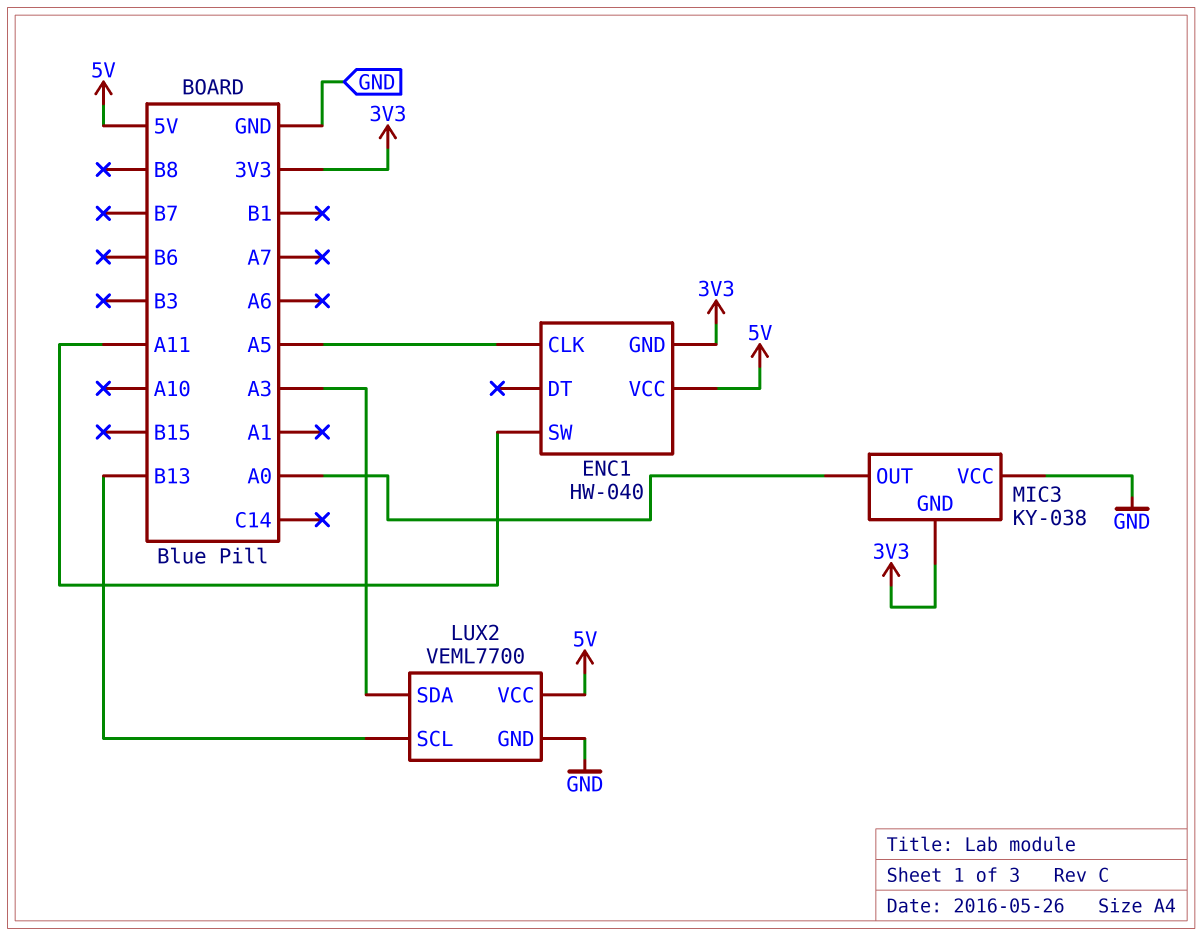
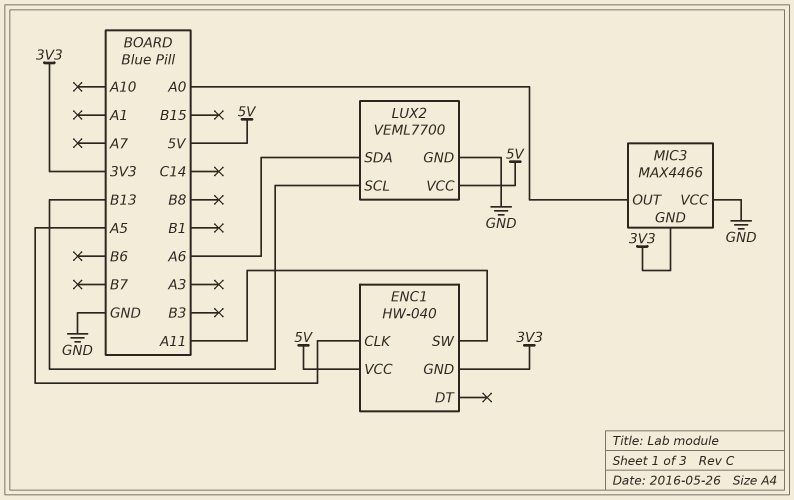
LUX2 pin SDA: A3 -> A6
MIC3: KY-038 -> MAX4466

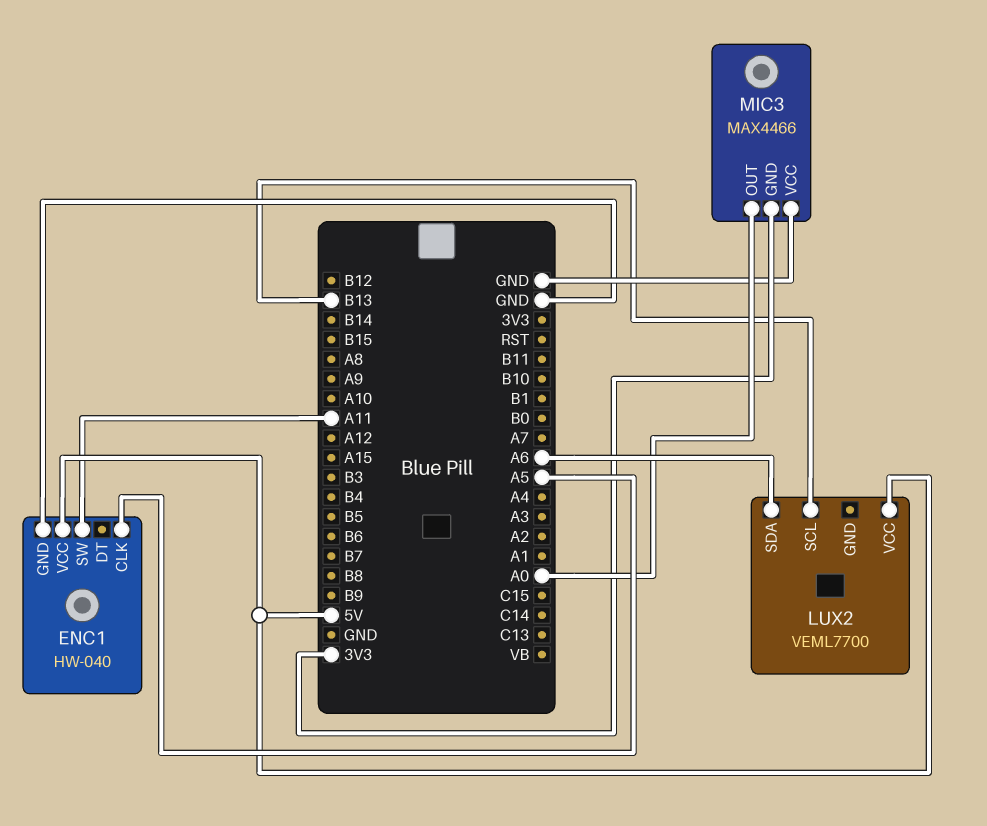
ENC1 pin GND: 3V3 -> GND
LUX2 pin GND: GND -> none

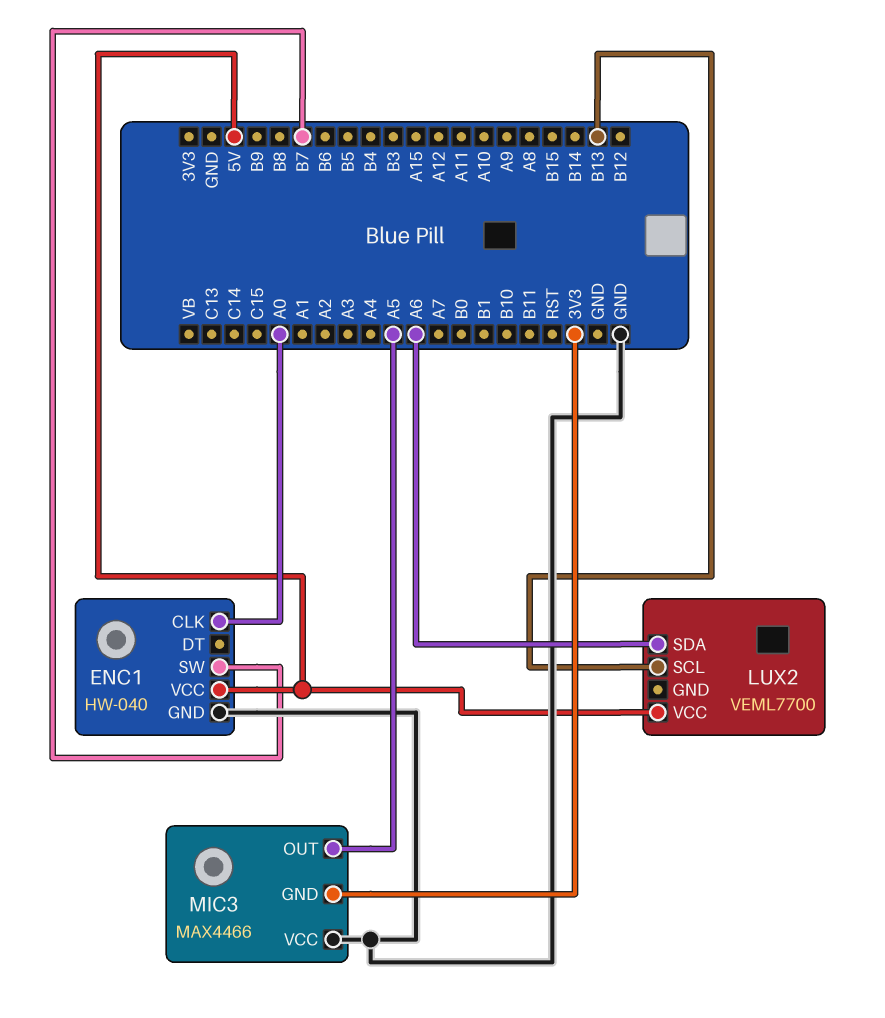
ENC1 pin CLK: A5 -> A0
ENC1 pin SW: A11 -> B7
MIC3 pin OUT: A0 -> A5

